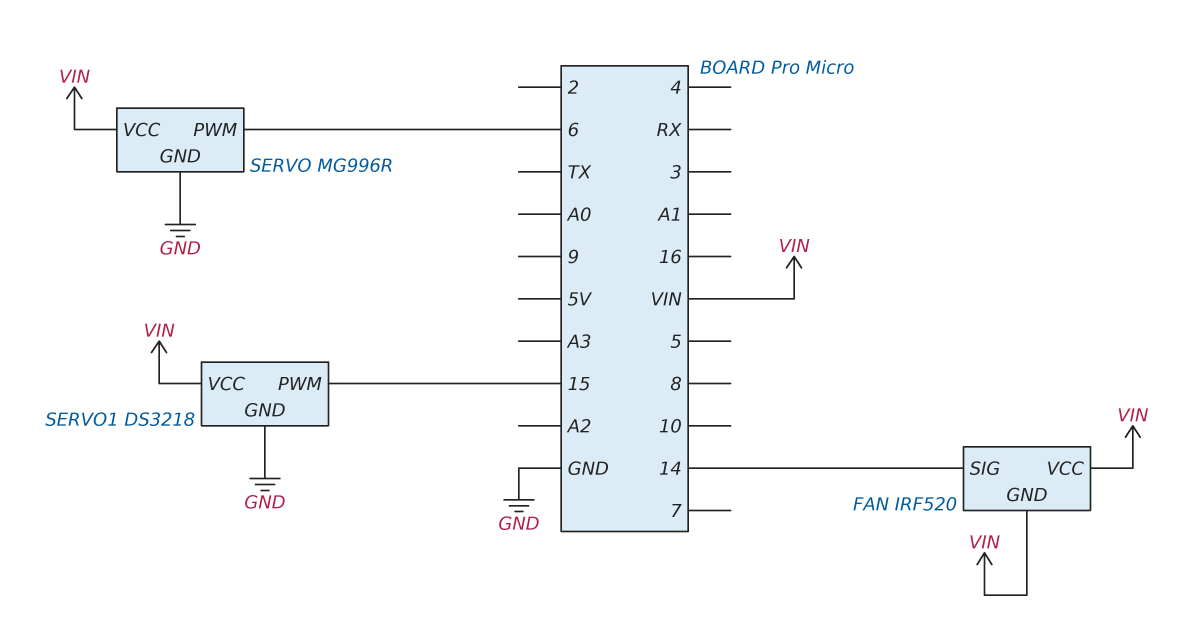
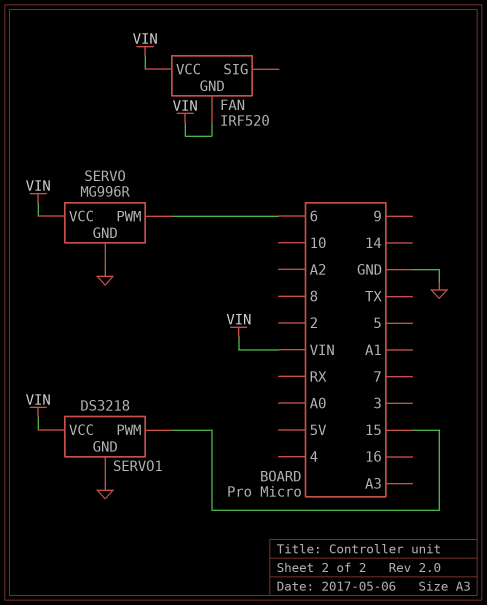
FAN pin SIG: 14 -> none

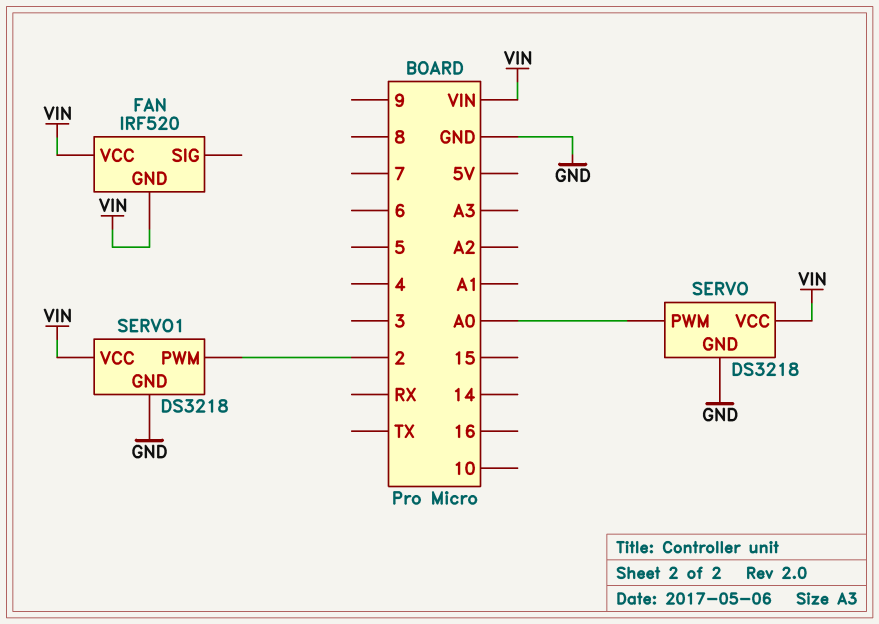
SERVO: MG996R -> DS3218
SERVO pin PWM: 6 -> A0
SERVO1 pin PWM: 15 -> 2

